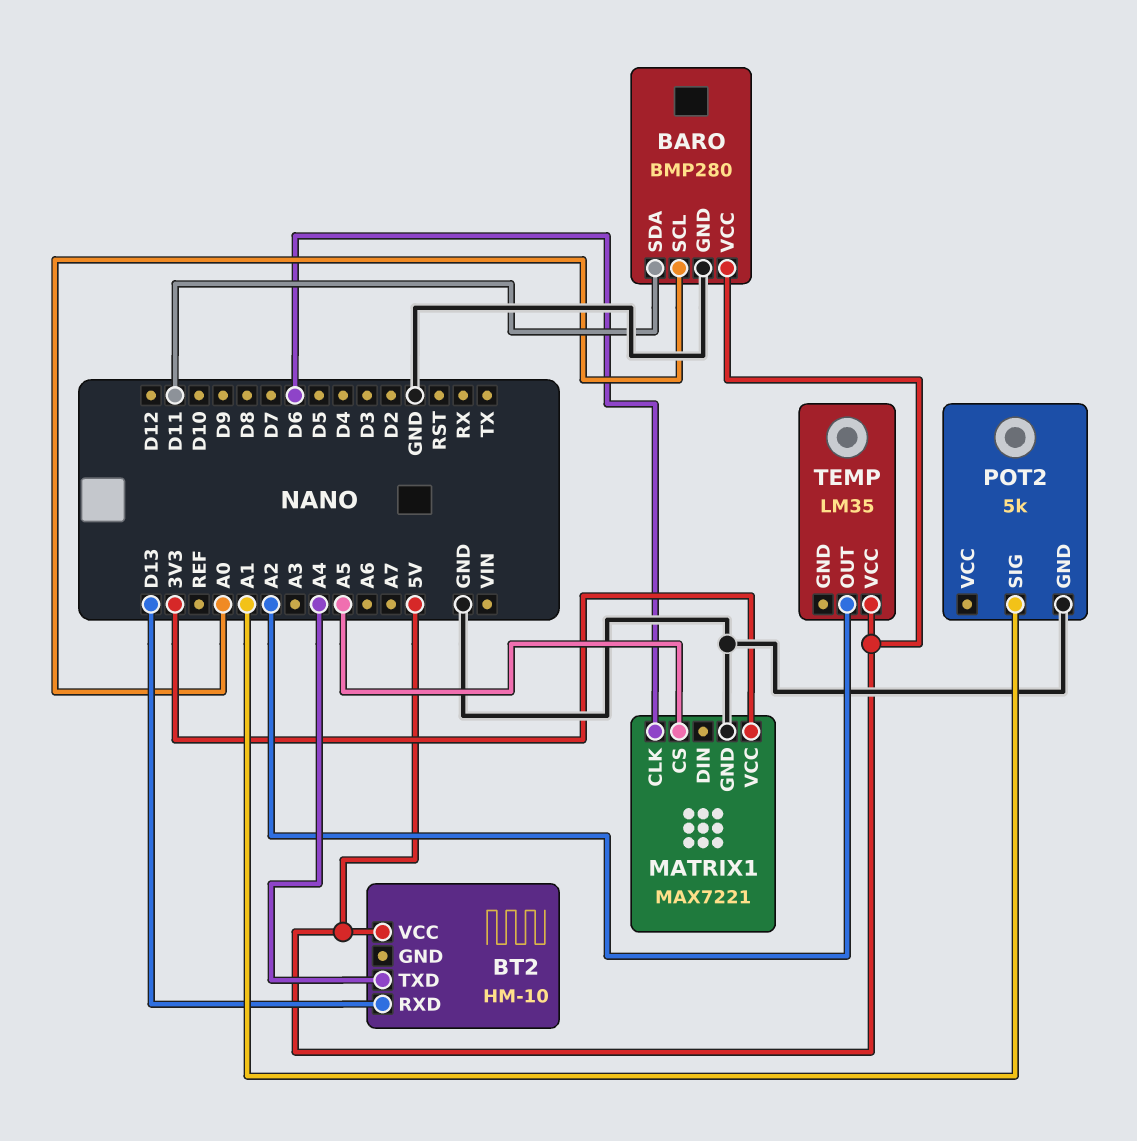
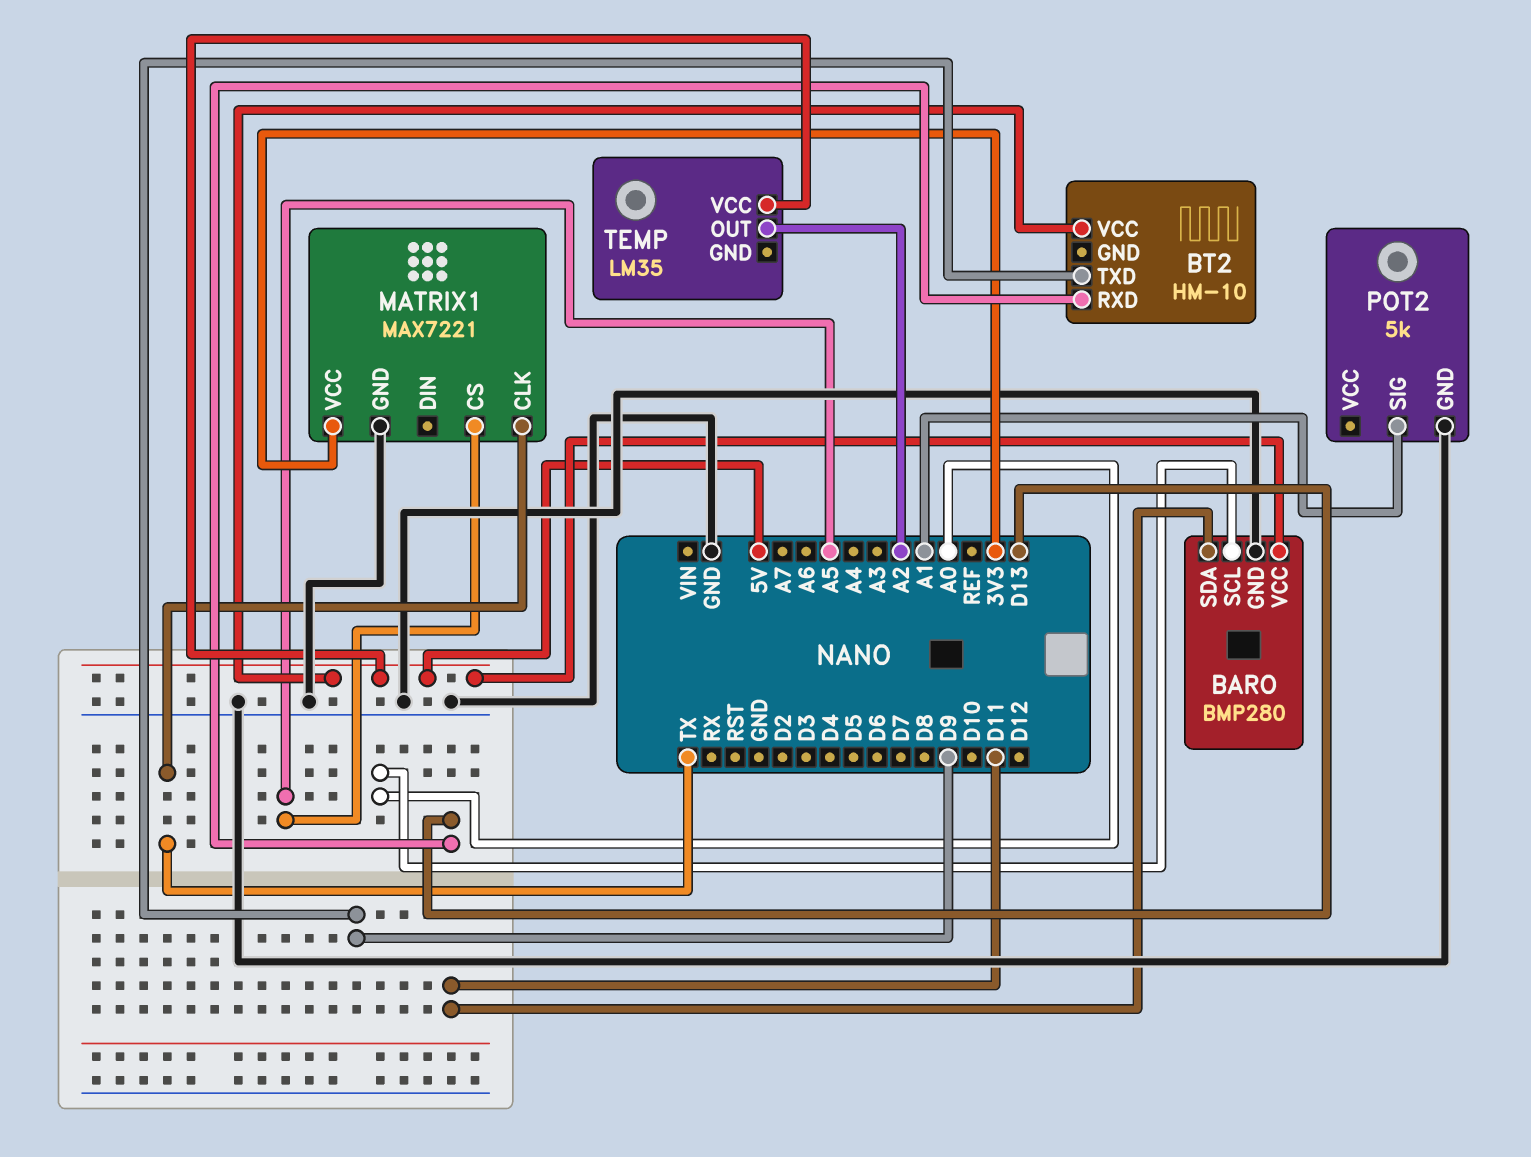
BT2 pin TXD: A4 -> D9
MATRIX1 pin CLK: D6 -> TX

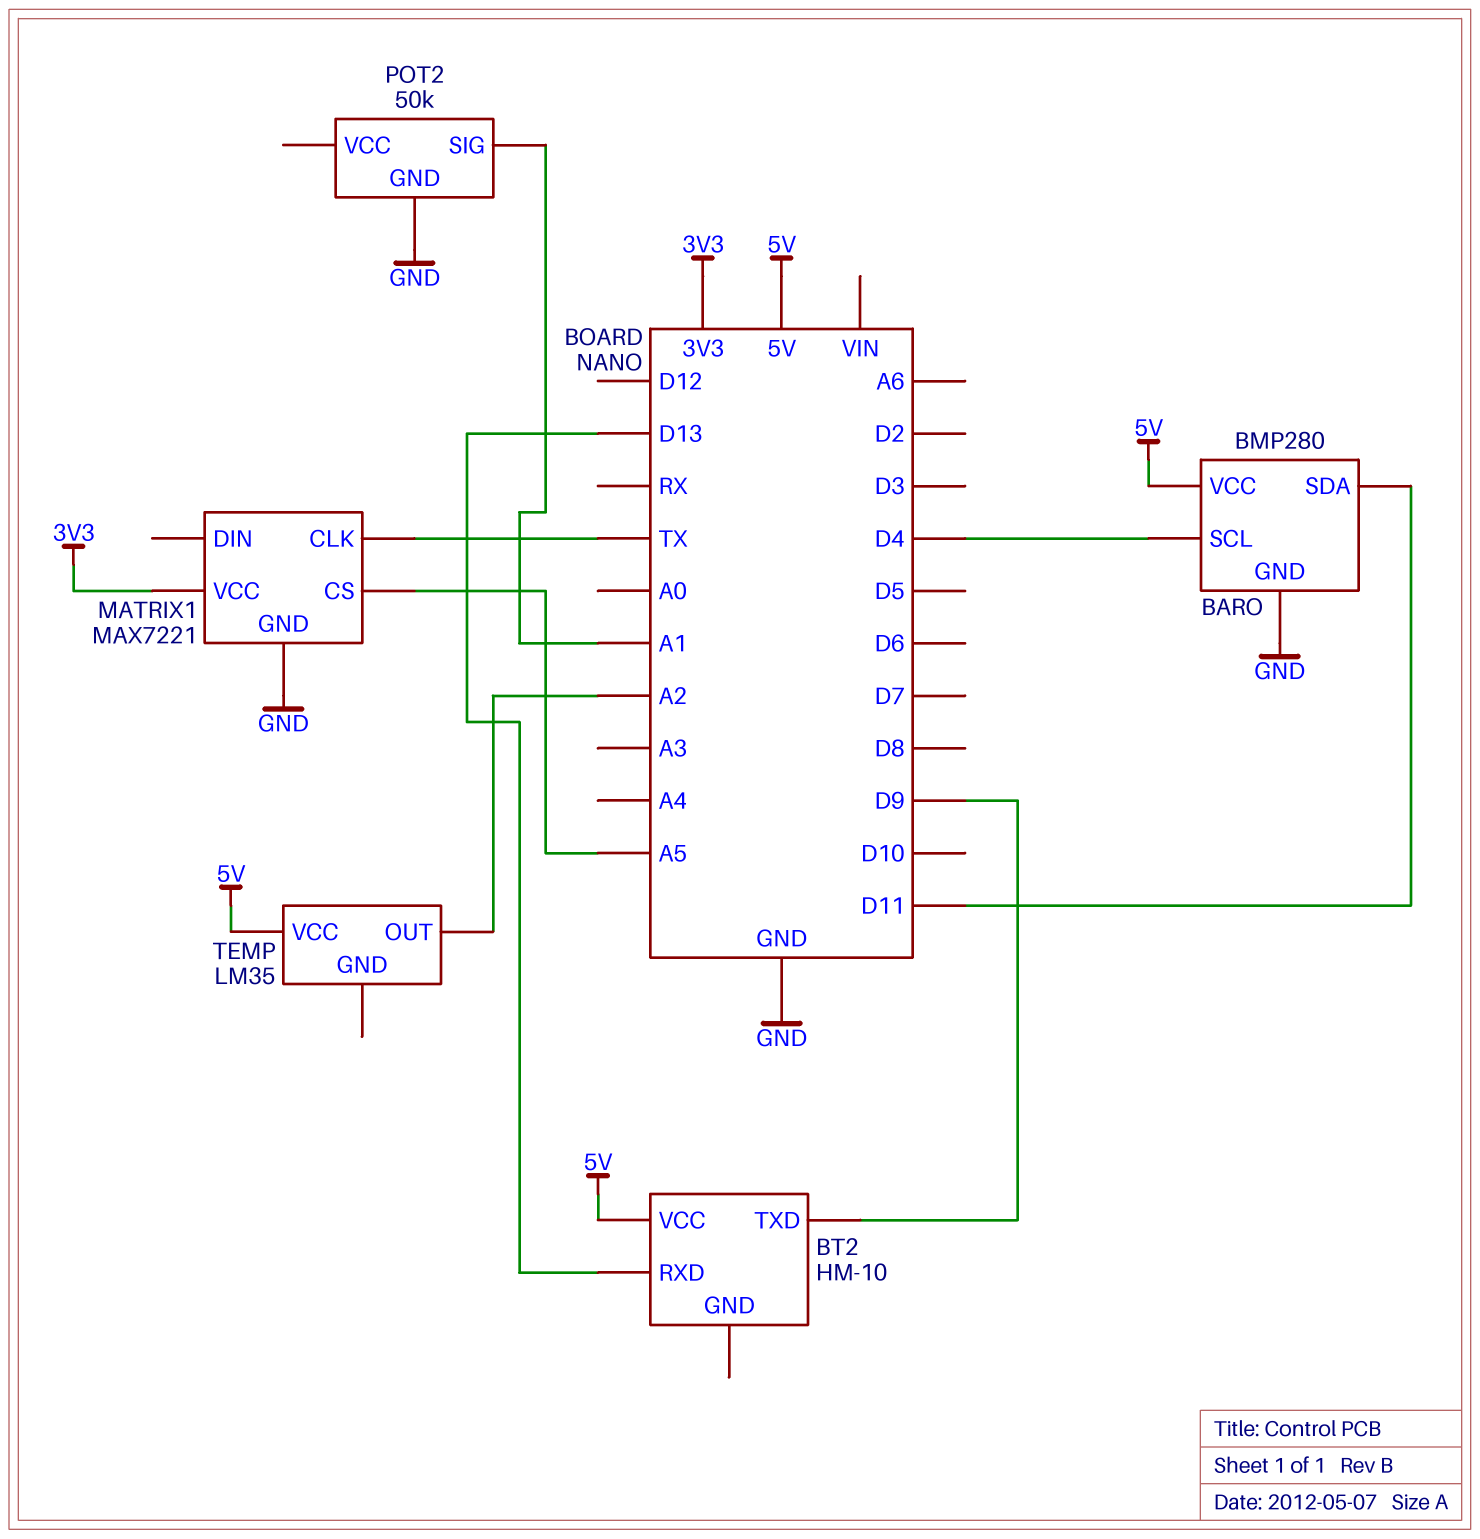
BARO pin SCL: A0 -> D4
POT2: 5k -> 50k

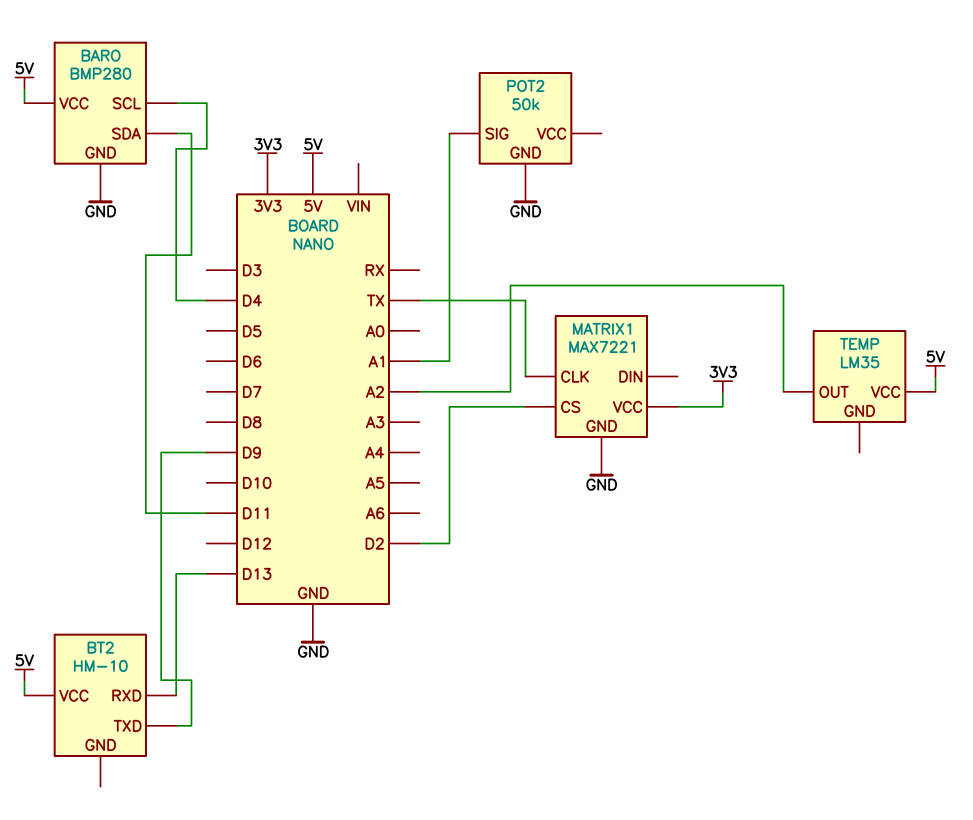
MATRIX1 pin CS: A5 -> D2

